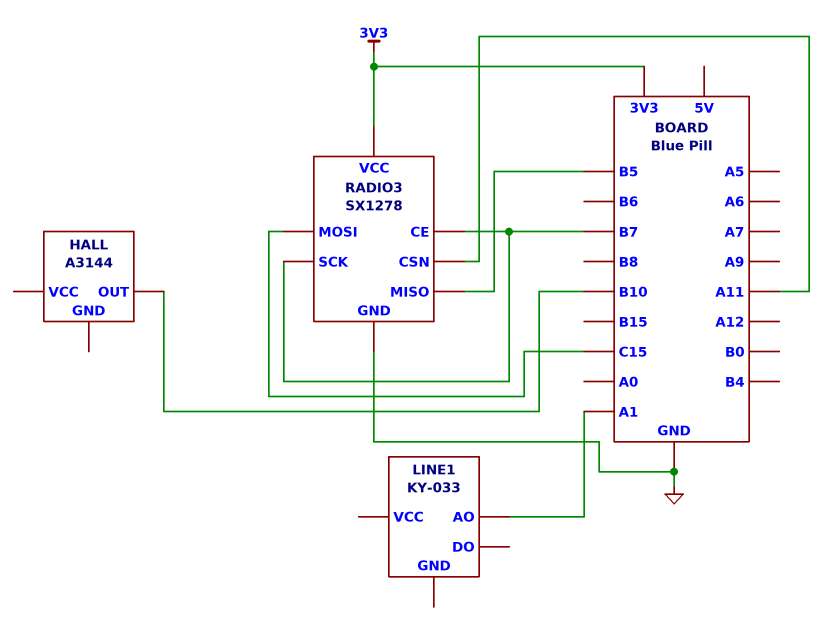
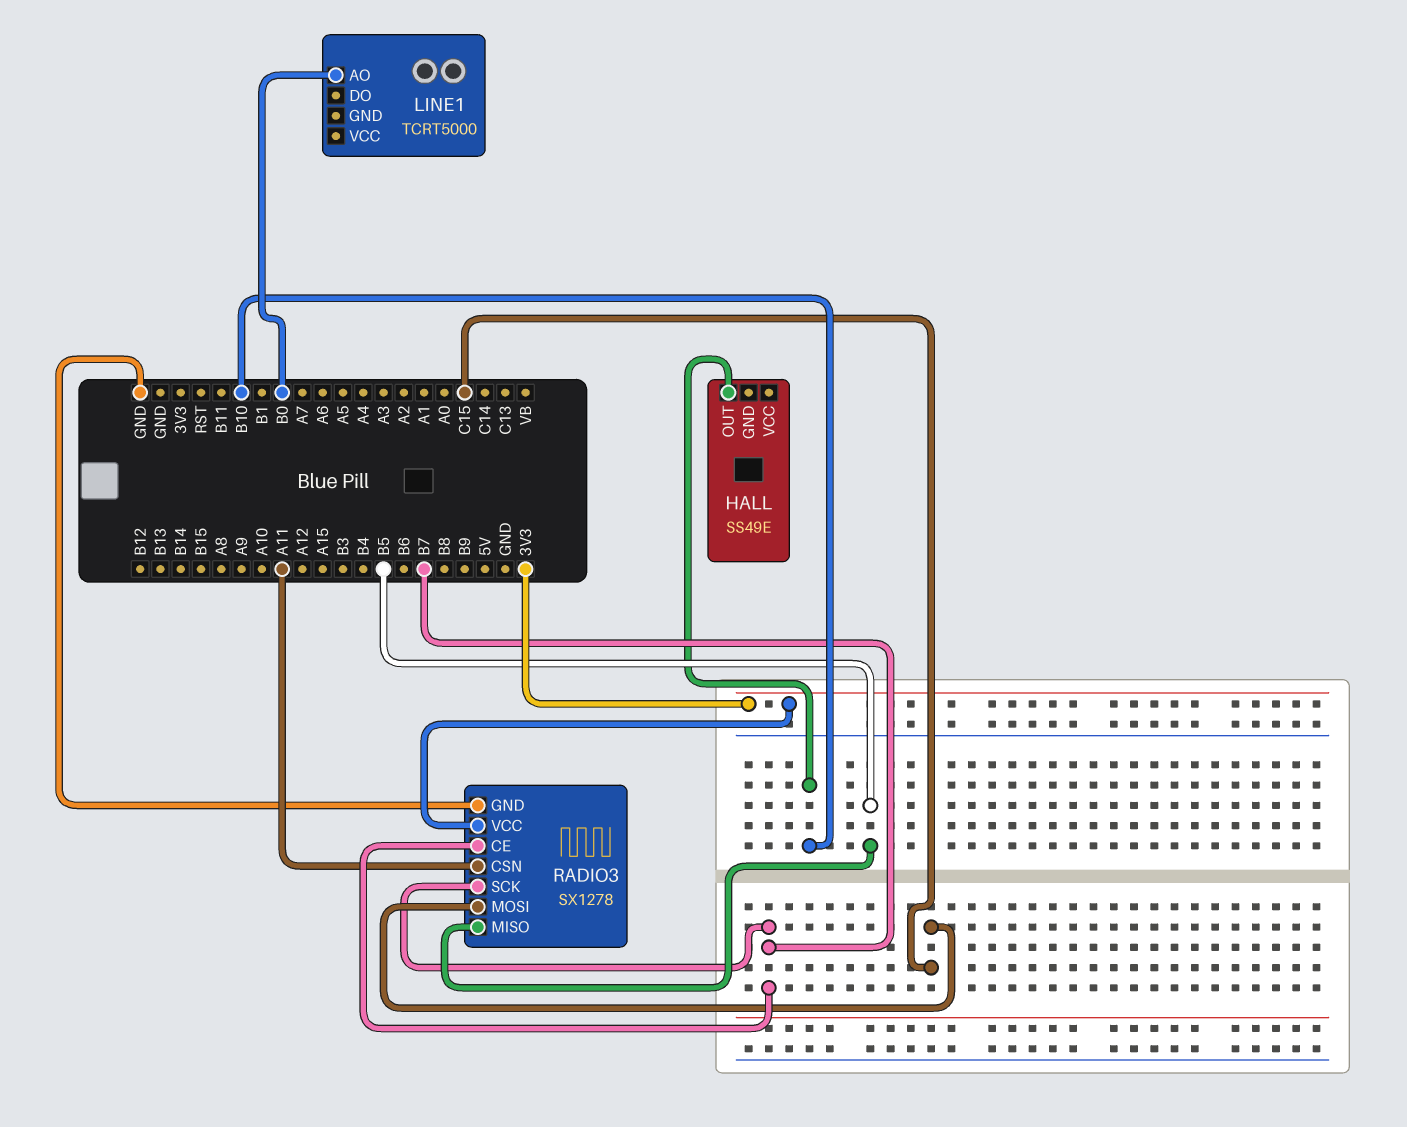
HALL: A3144 -> SS49E
LINE1: KY-033 -> TCRT5000
LINE1 pin AO: A1 -> B0

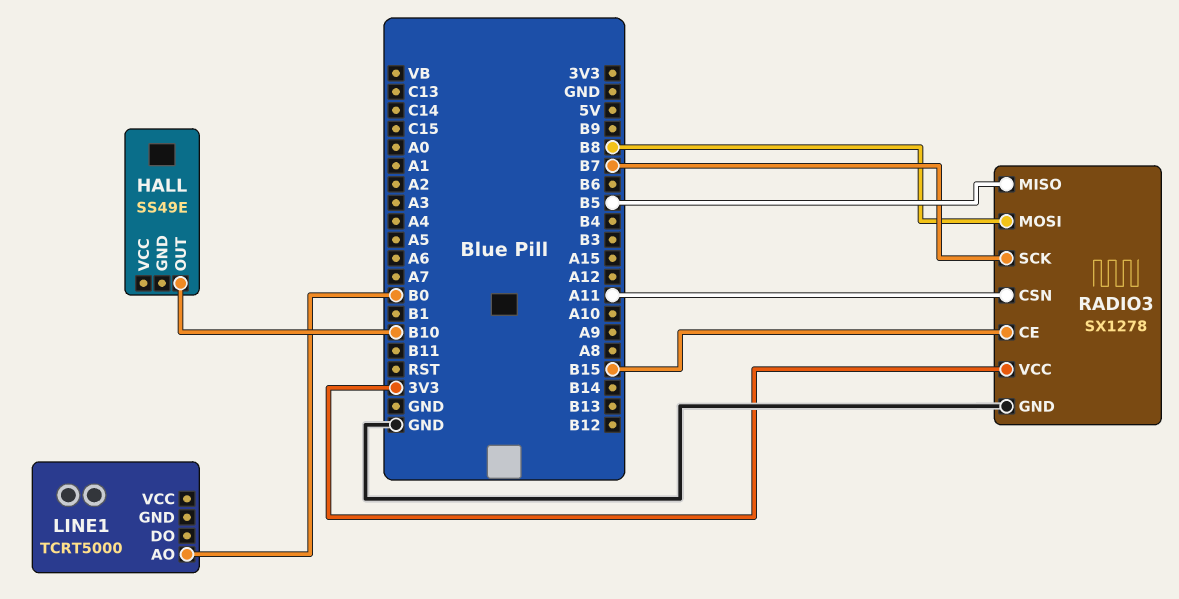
RADIO3 pin CE: B7 -> B15
RADIO3 pin MOSI: C15 -> B8

